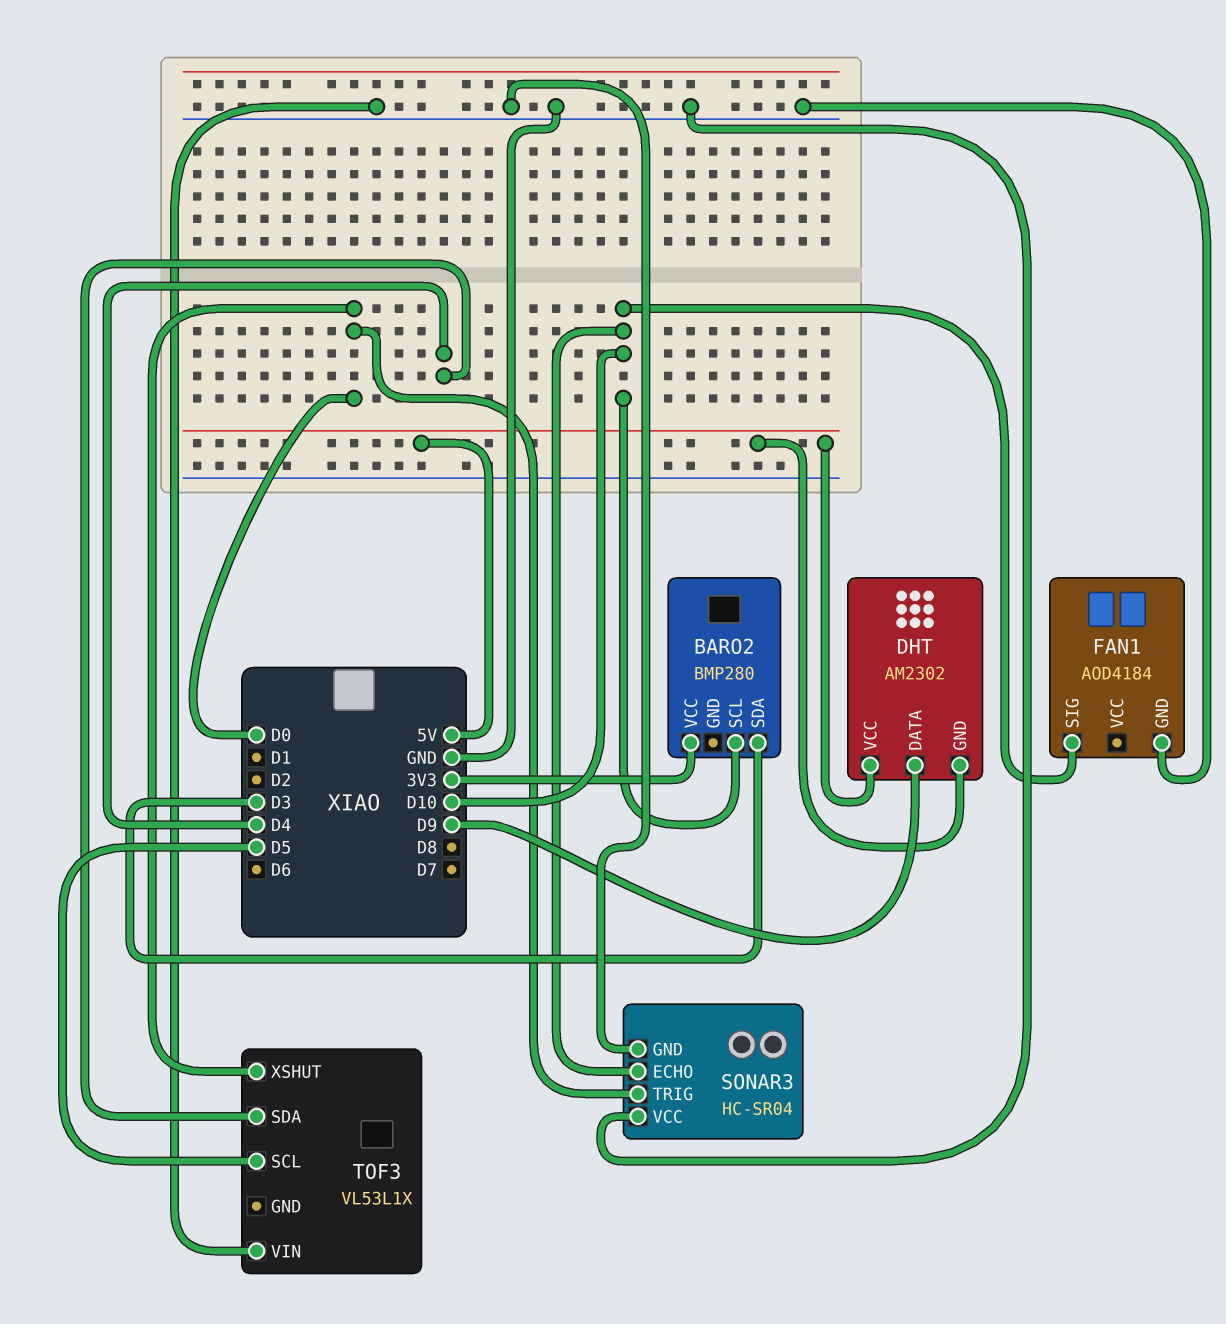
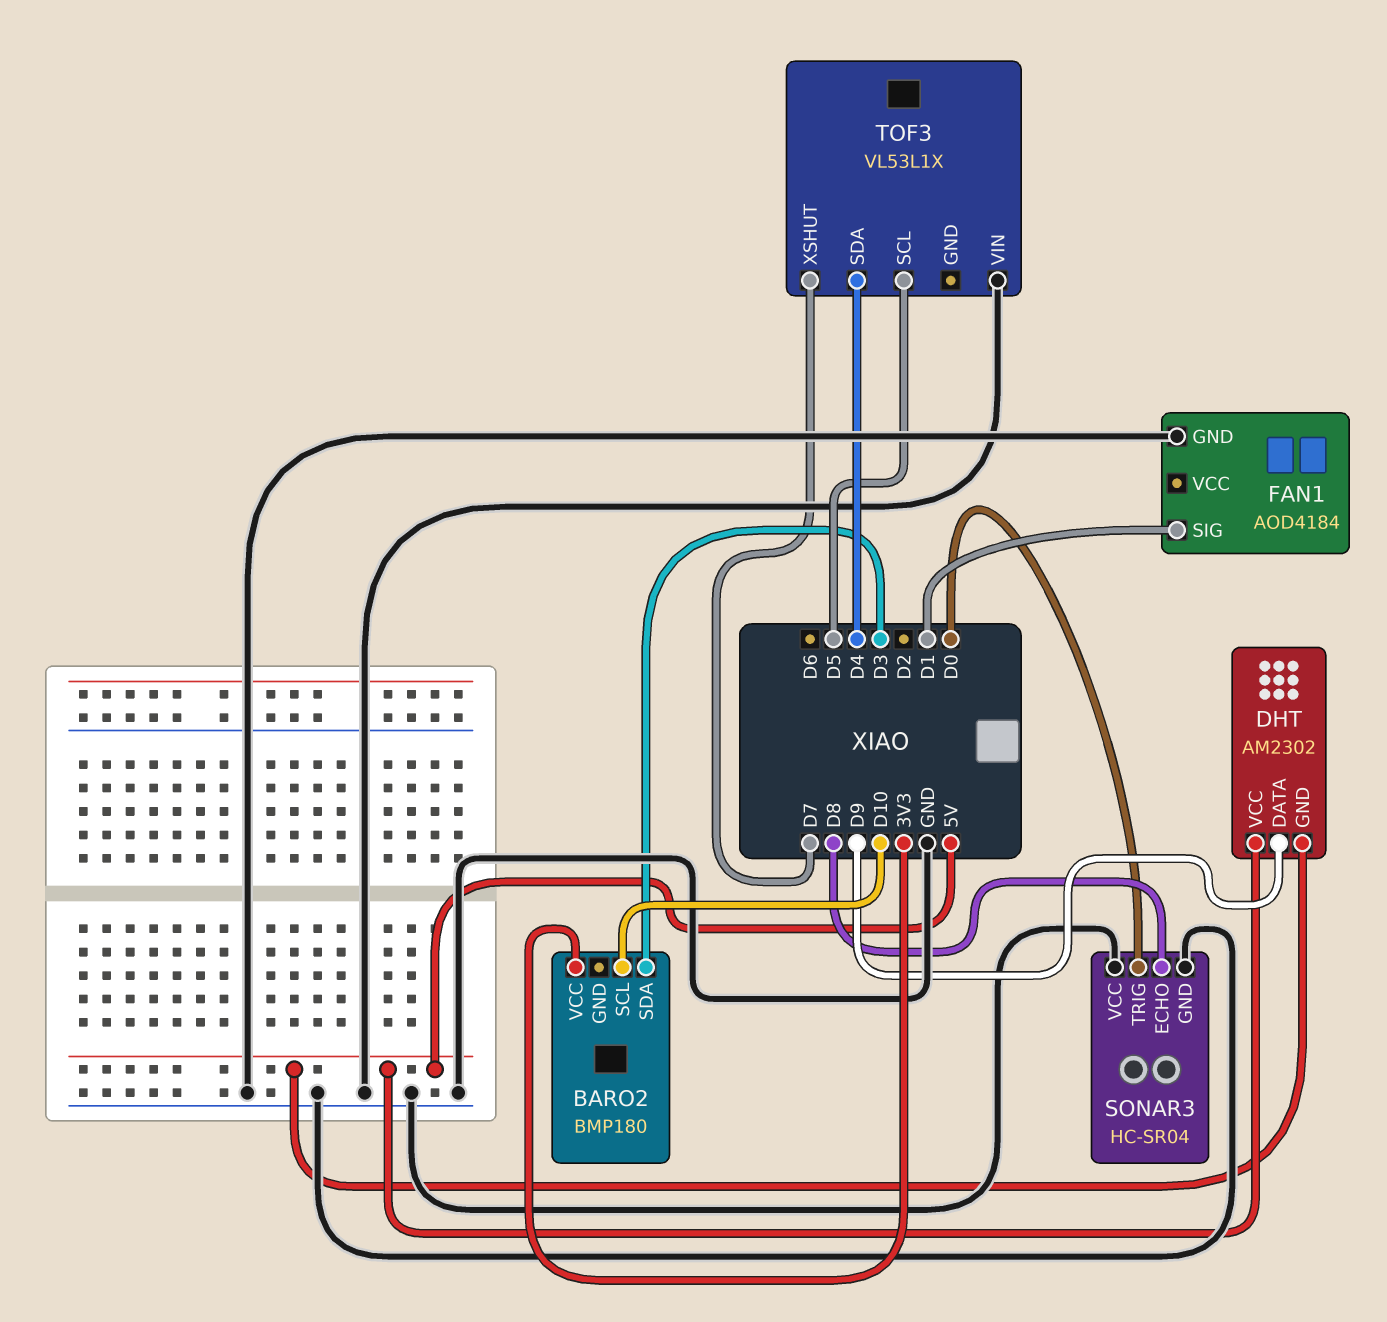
BARO2: BMP280 -> BMP180
FAN1 pin SIG: D10 -> D1
SONAR3 pin ECHO: D10 -> D8
TOF3 pin XSHUT: D0 -> D7

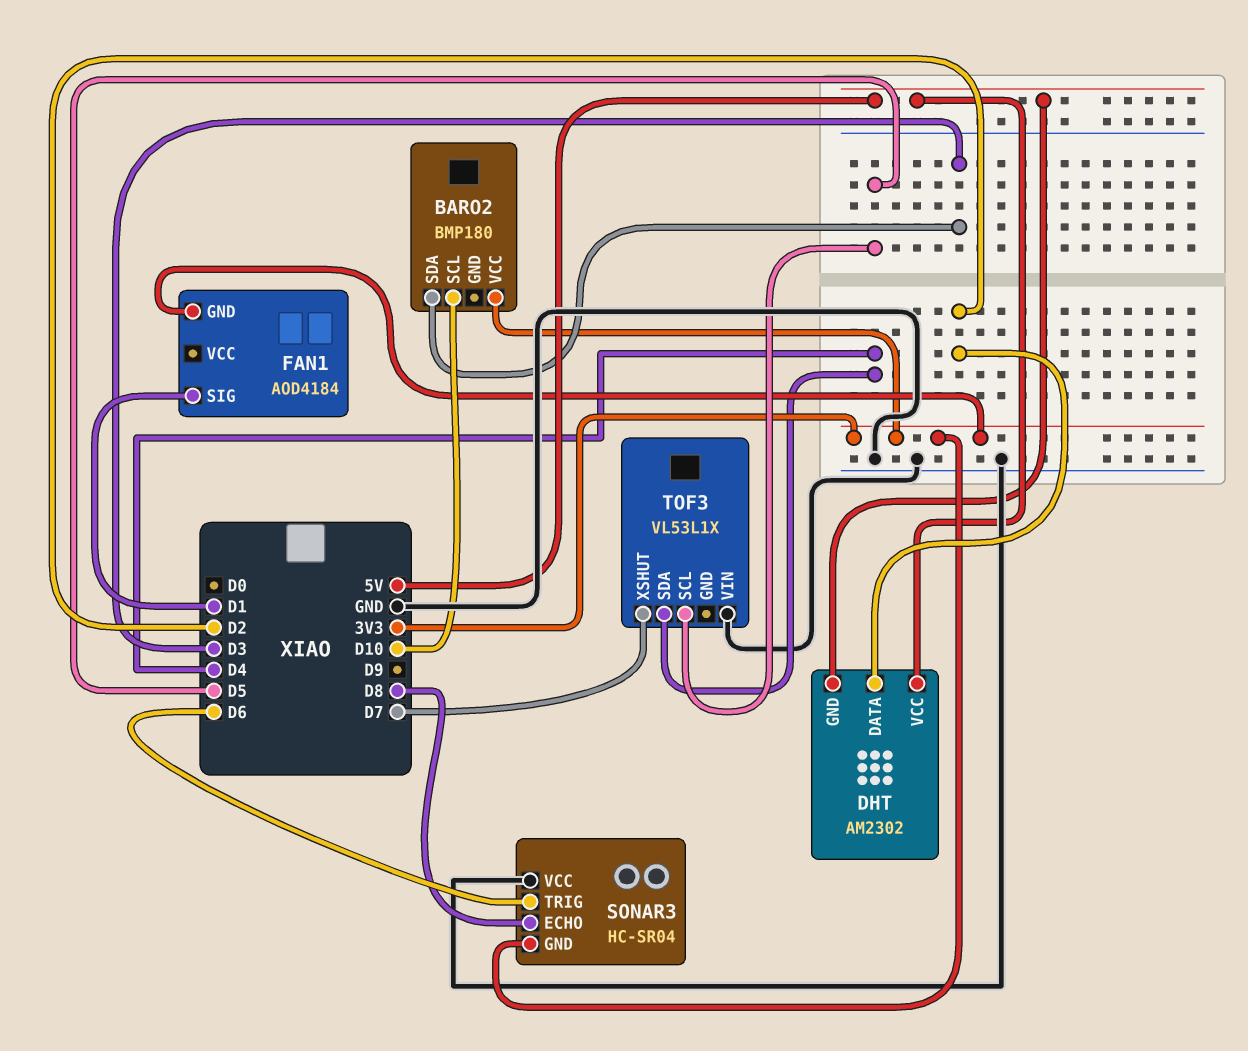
DHT pin DATA: D9 -> D2
FAN1 pin GND: GND -> 3V3
SONAR3 pin GND: GND -> 3V3
SONAR3 pin TRIG: D0 -> D6

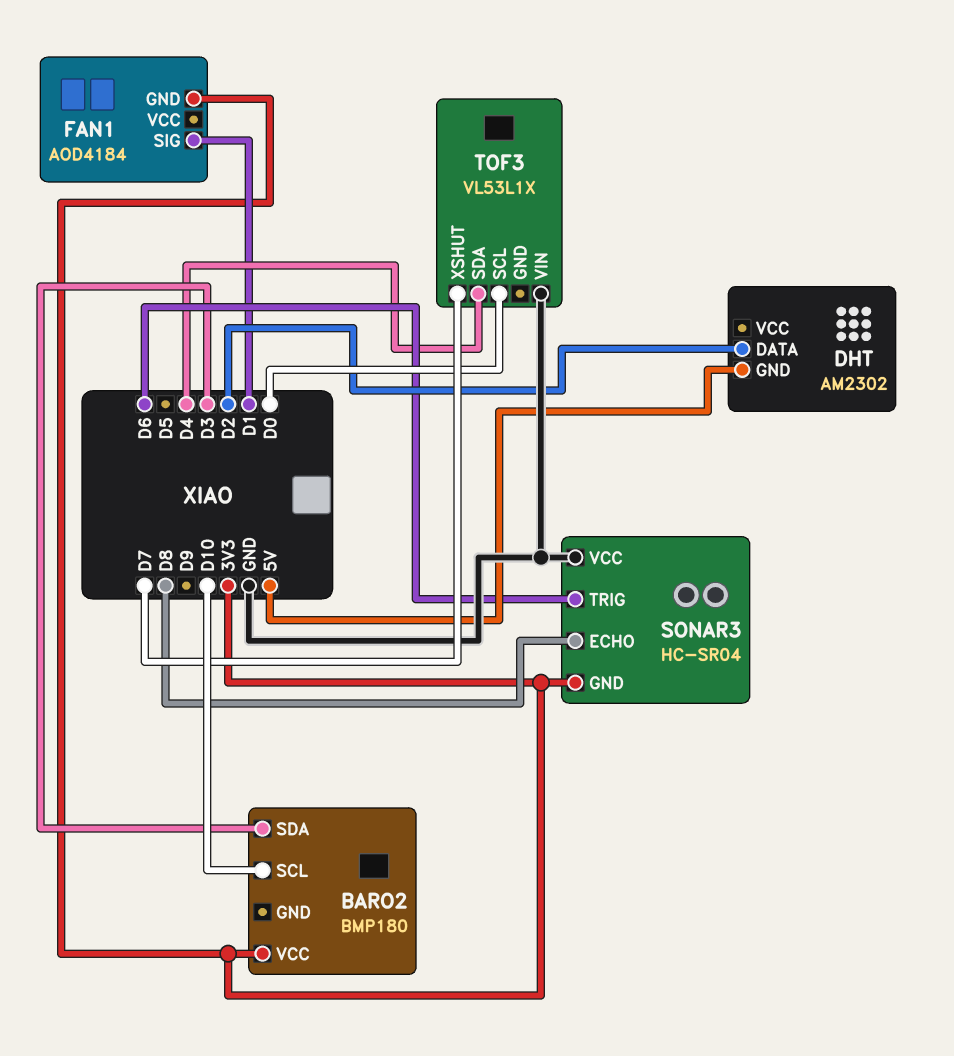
DHT pin VCC: 5V -> none
TOF3 pin SCL: D5 -> D0

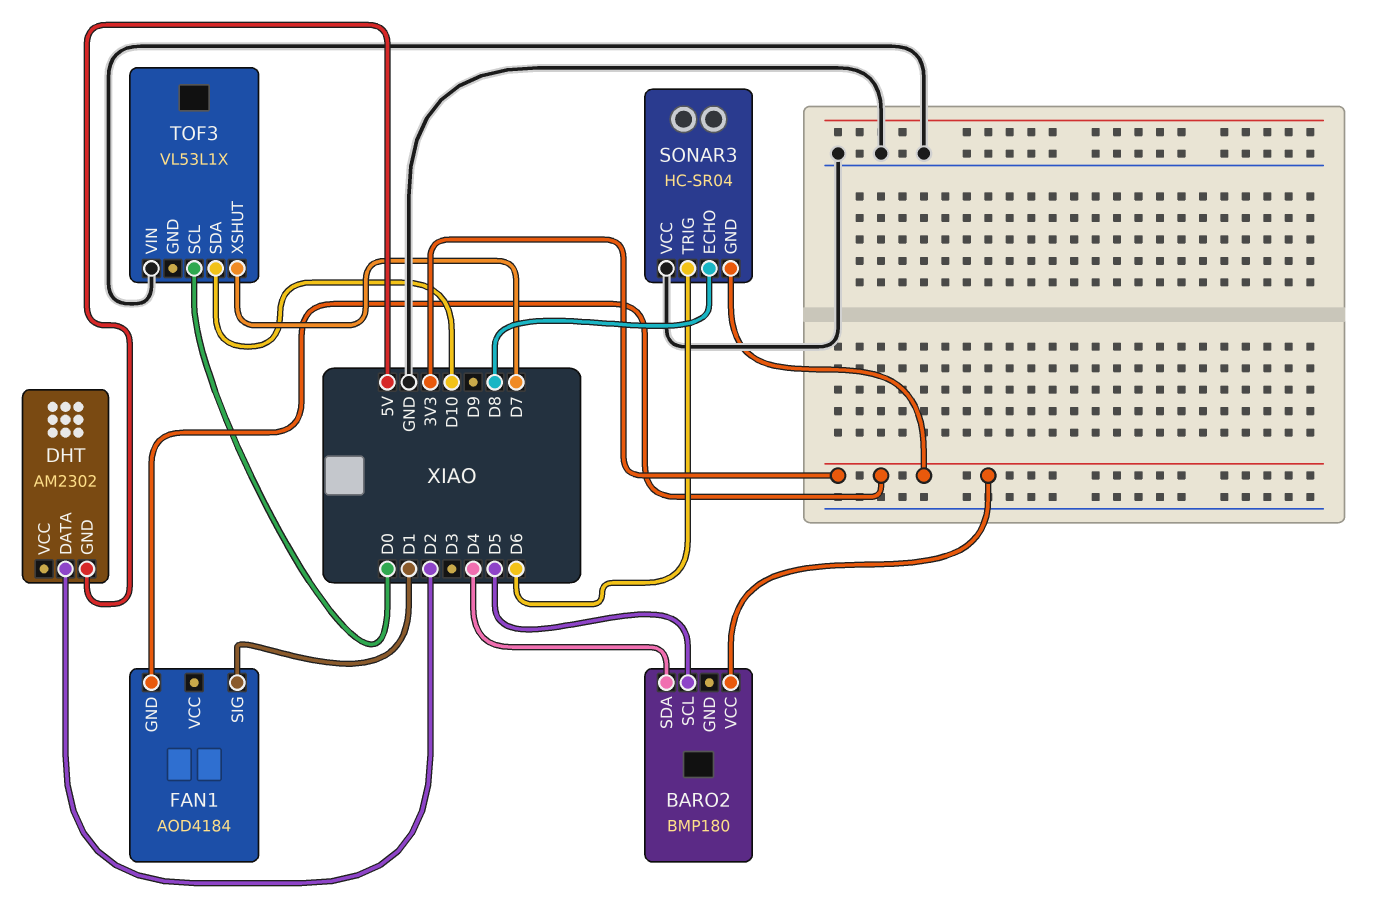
BARO2 pin SCL: D10 -> D5
BARO2 pin SDA: D3 -> D4
TOF3 pin SDA: D4 -> D10

